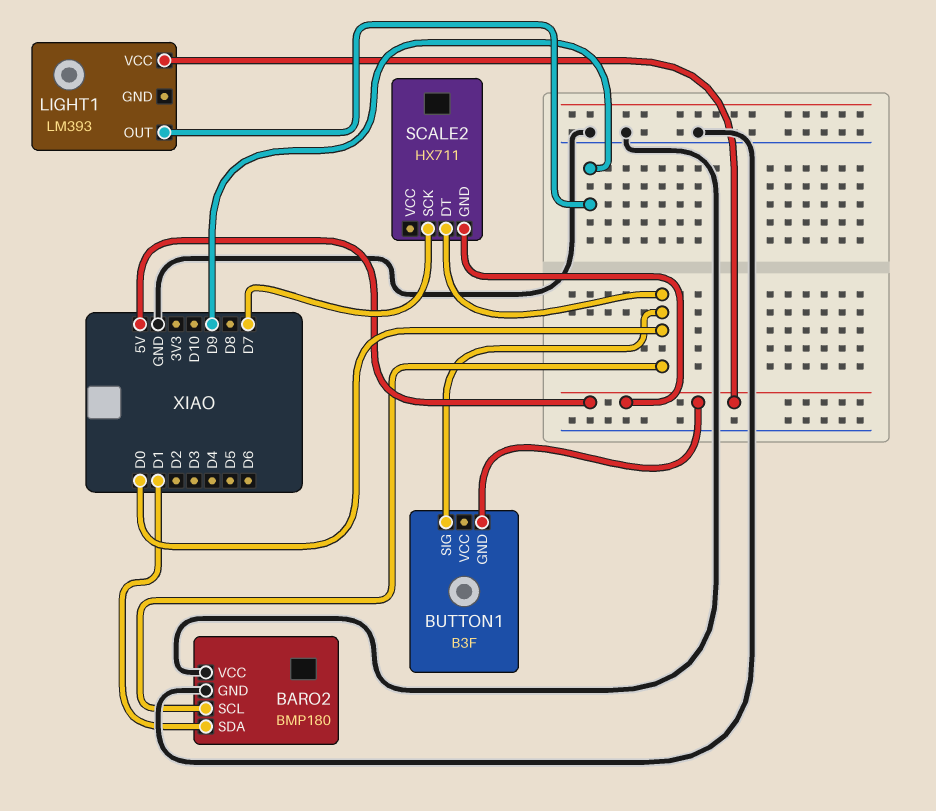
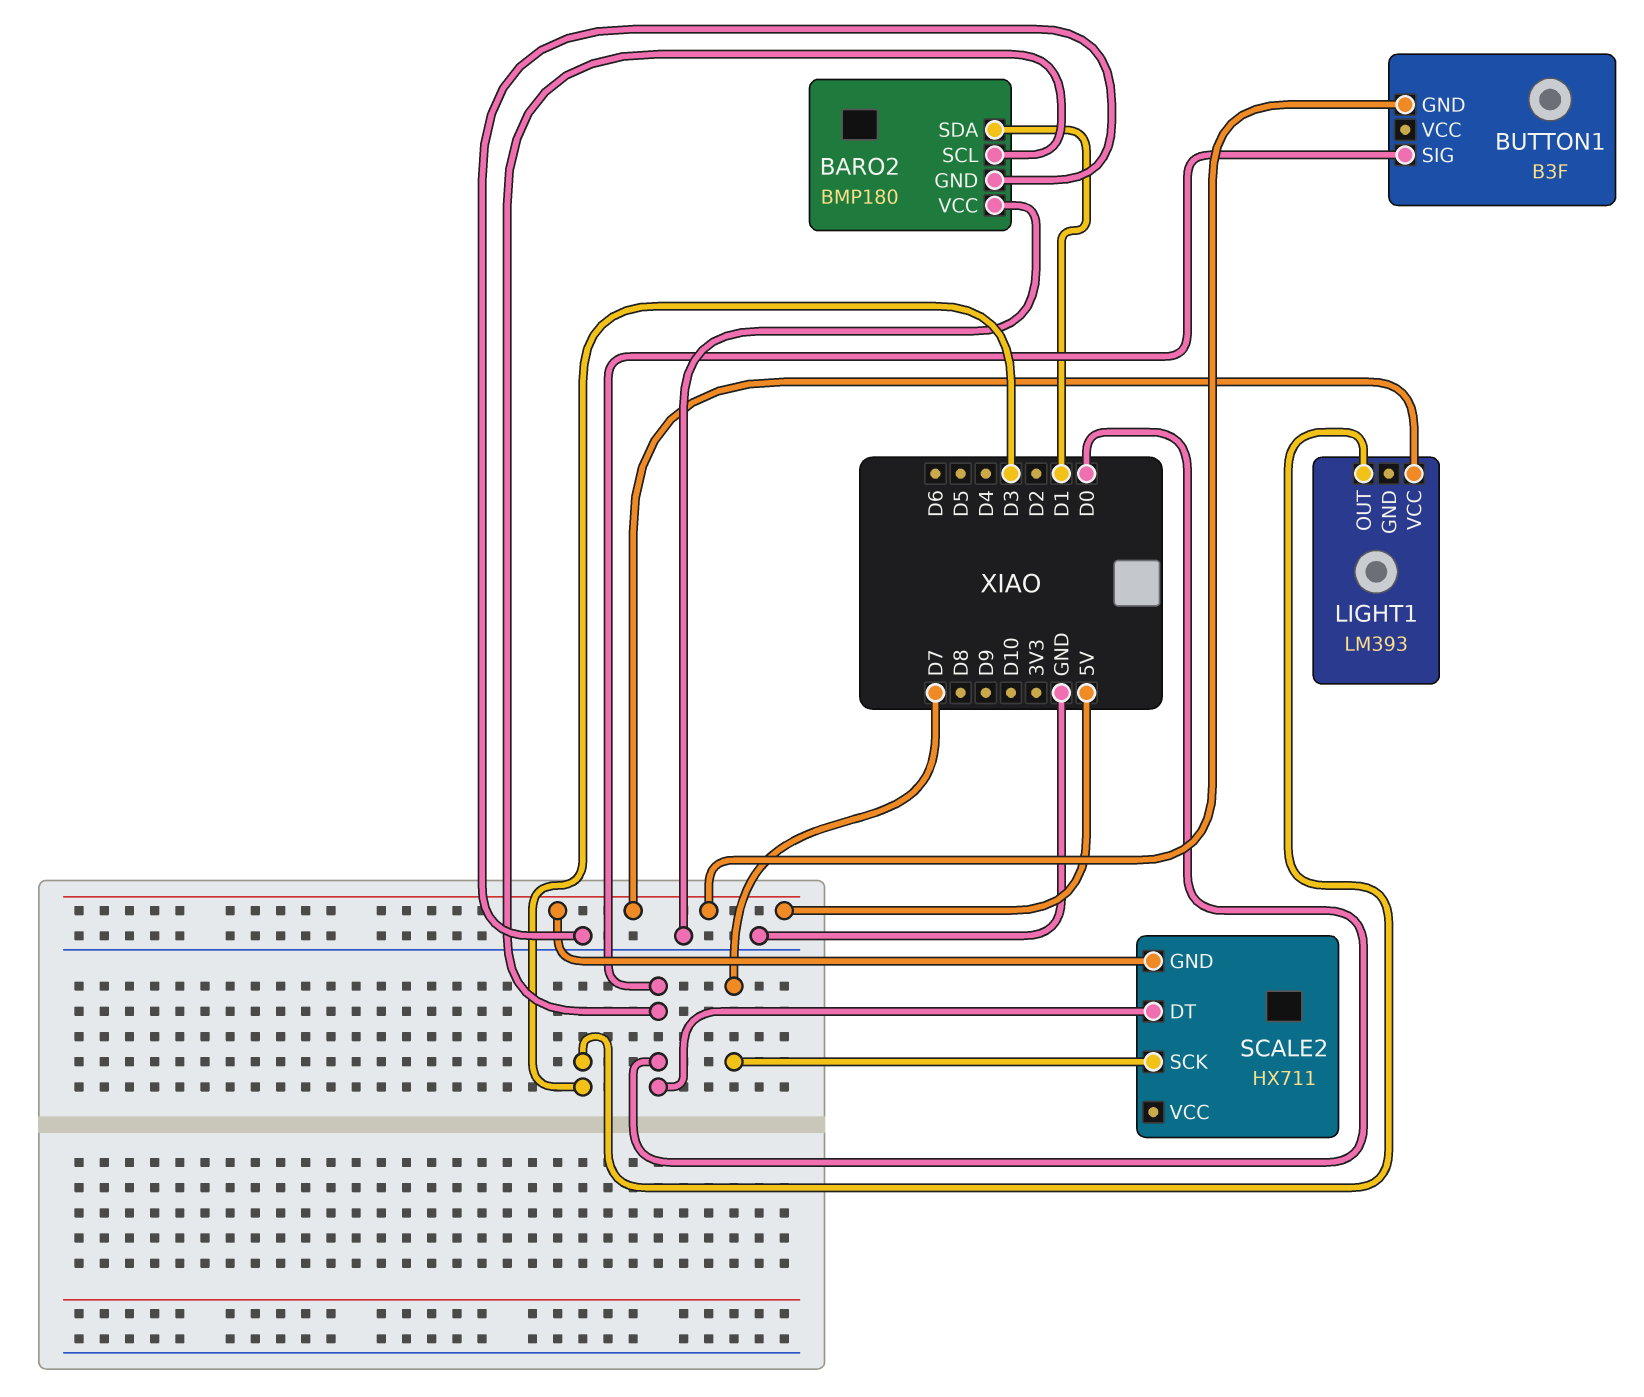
LIGHT1 pin OUT: D9 -> D3

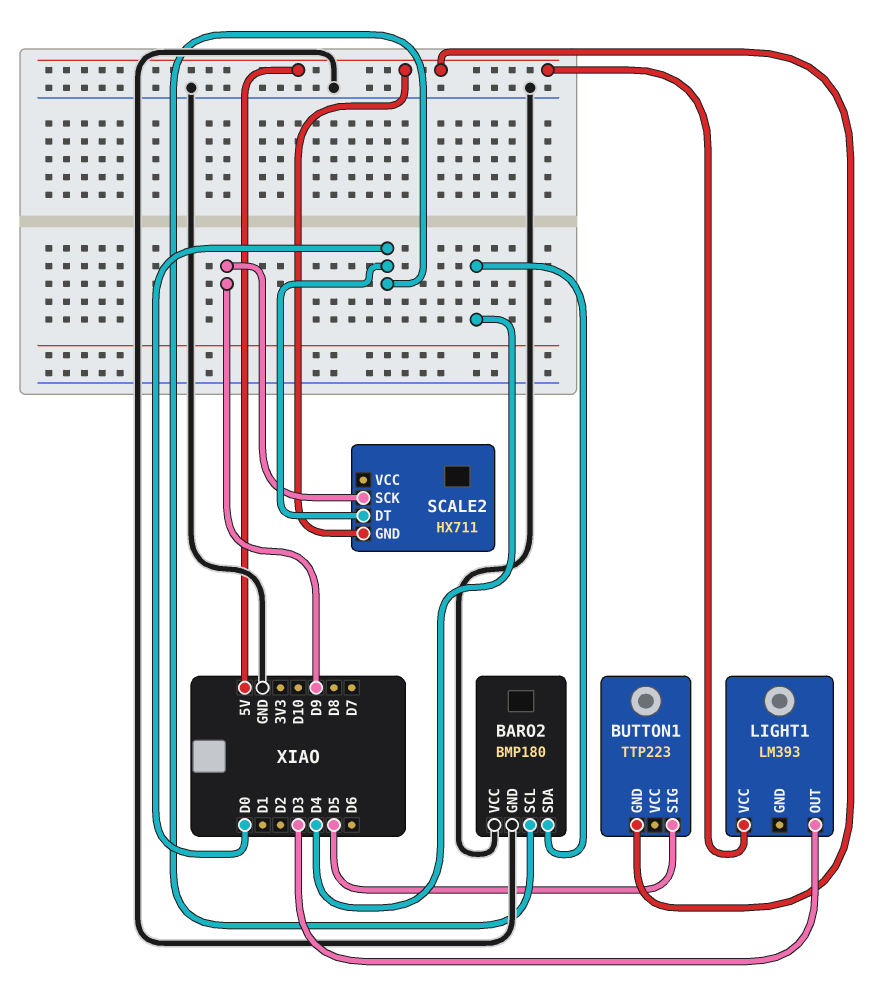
BARO2 pin SDA: D1 -> D4
BUTTON1: B3F -> TTP223
BUTTON1 pin SIG: D0 -> D5
SCALE2 pin SCK: D7 -> D9

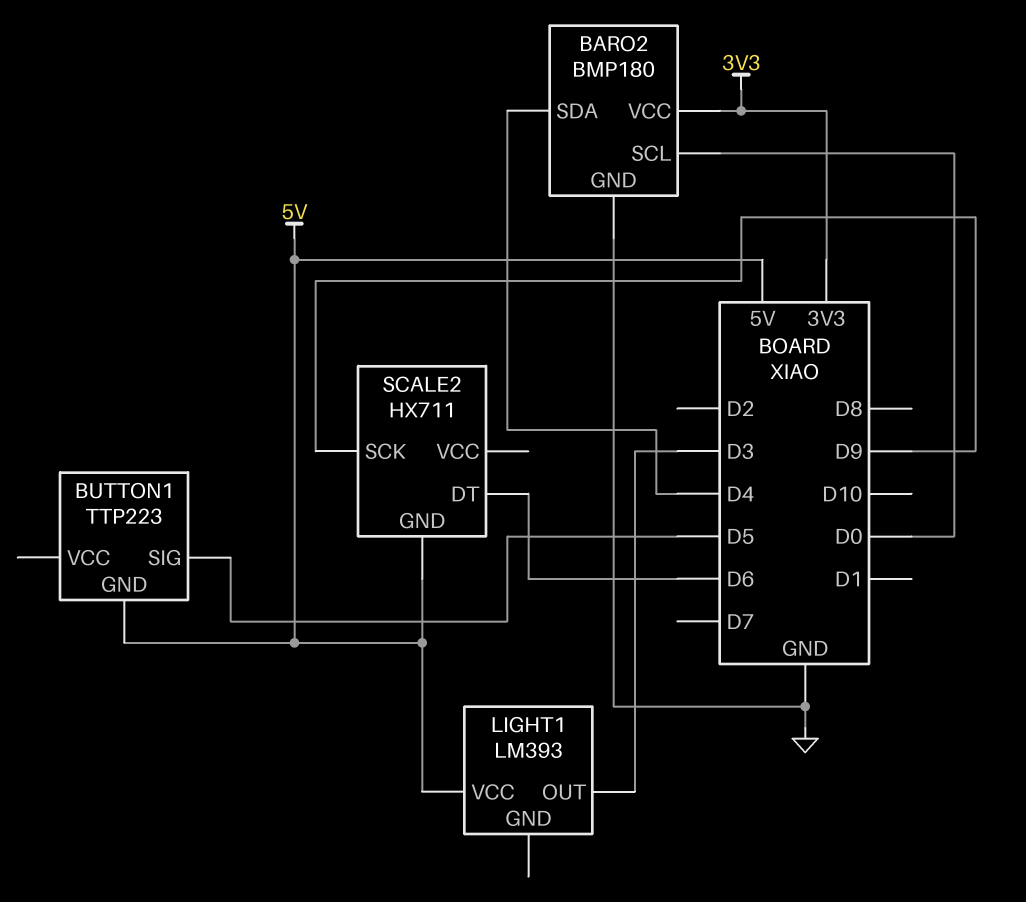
BARO2 pin VCC: GND -> 3V3
SCALE2 pin DT: D0 -> D6

